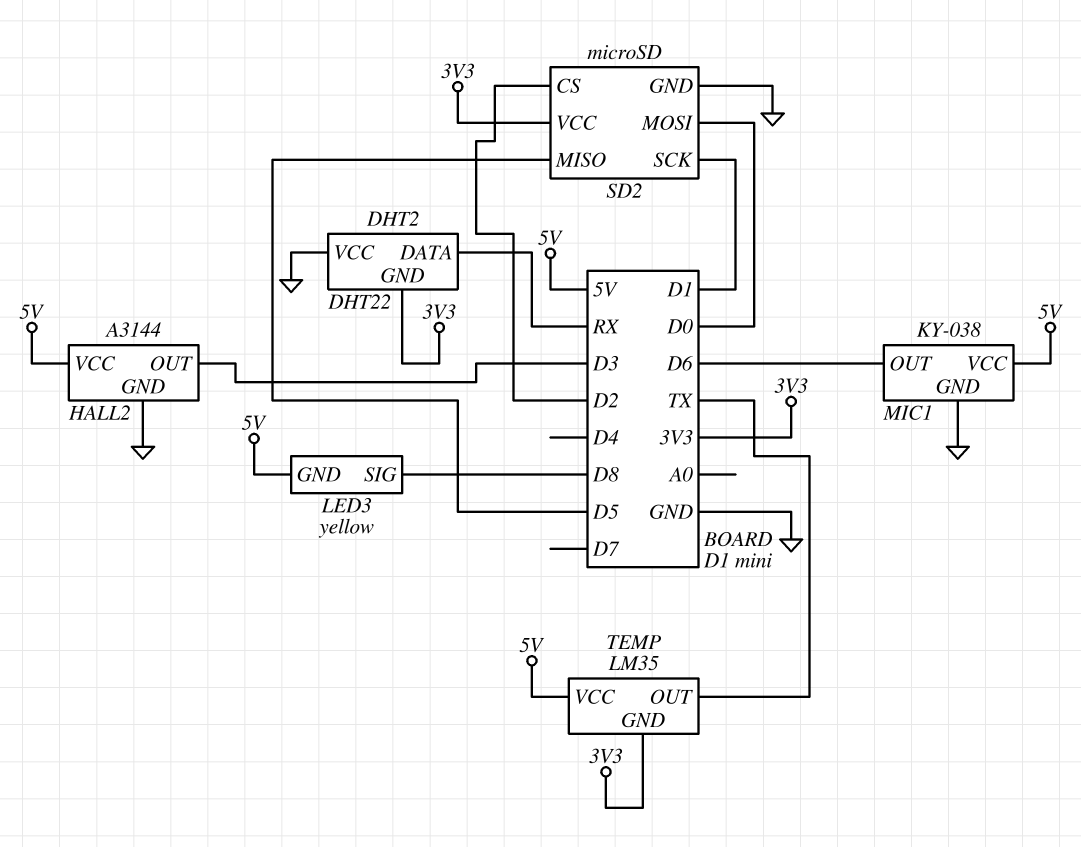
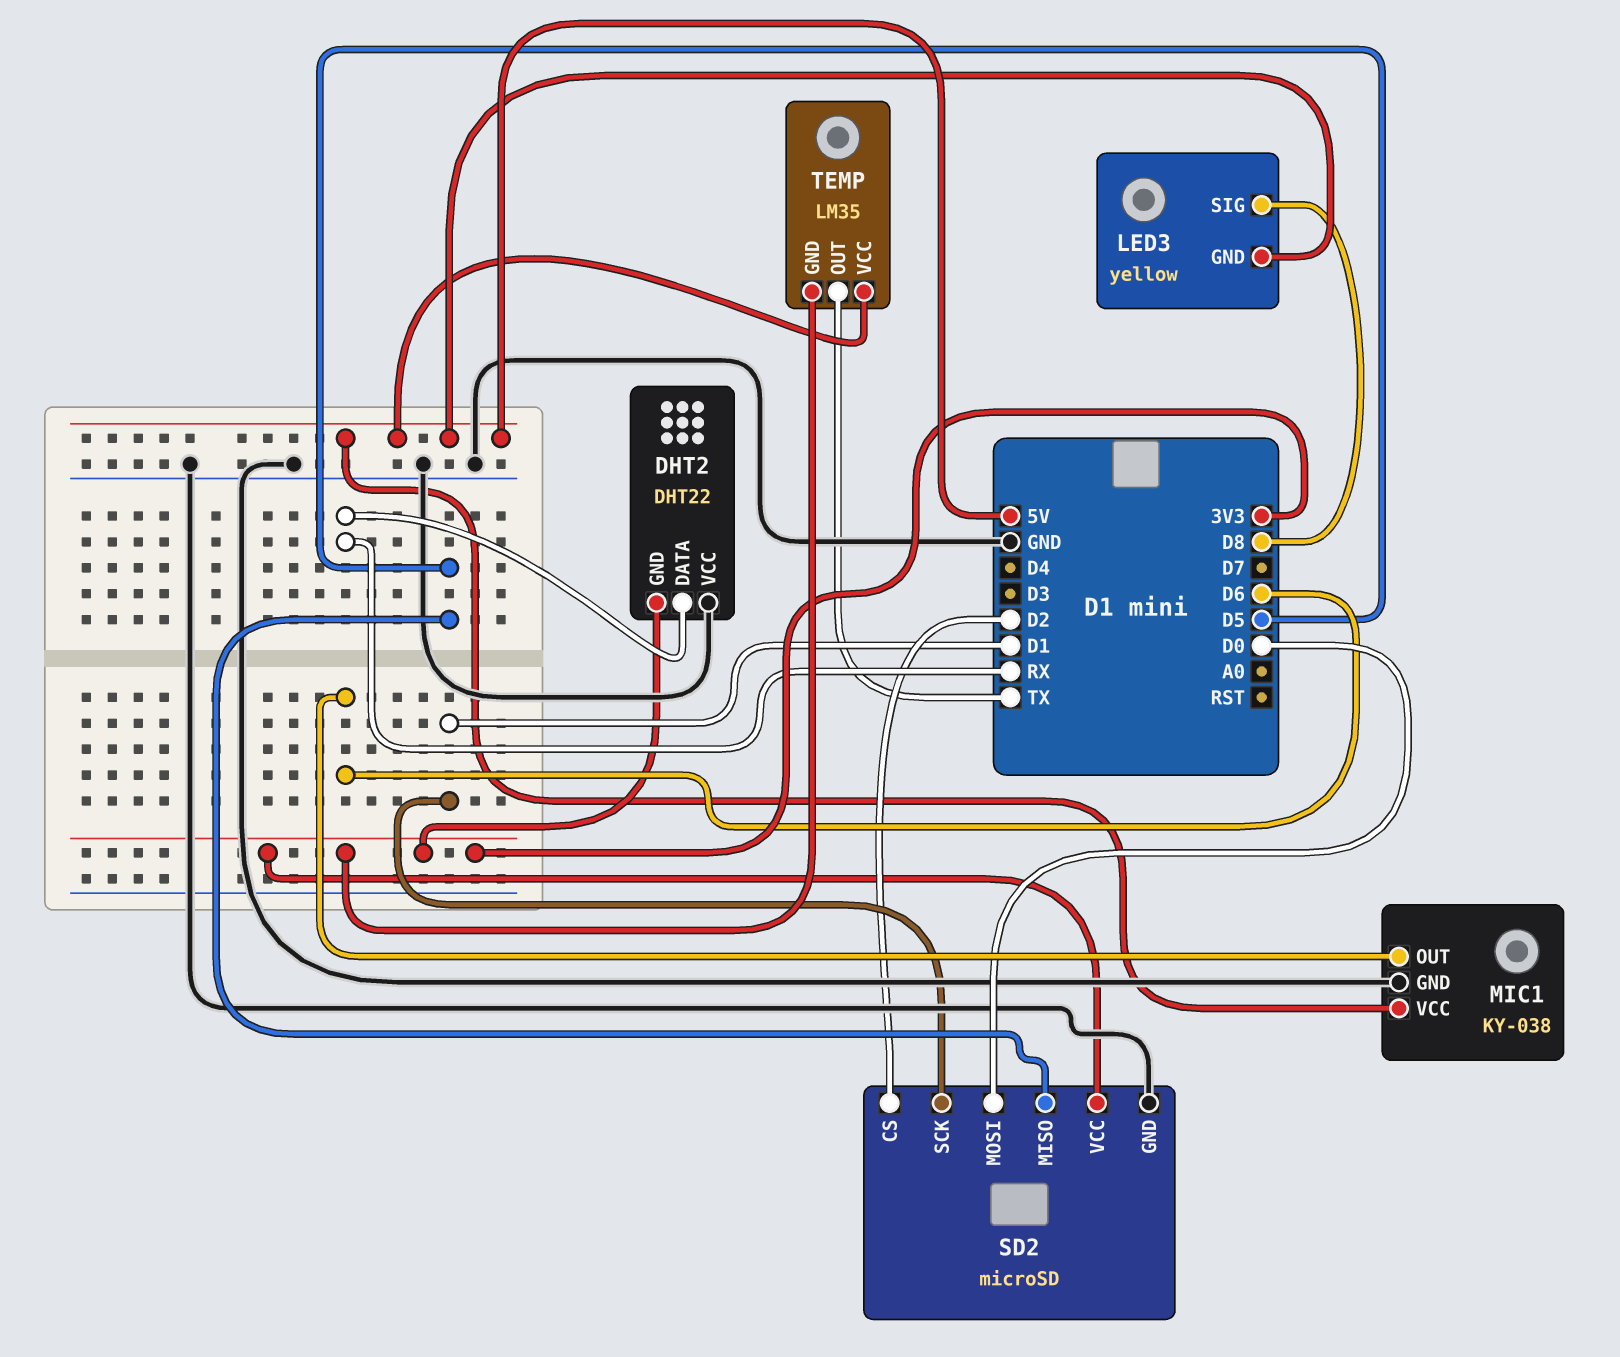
HALL2: A3144 -> none
HALL2 pin GND: GND -> none
HALL2 pin OUT: D3 -> none
HALL2 pin VCC: 5V -> none

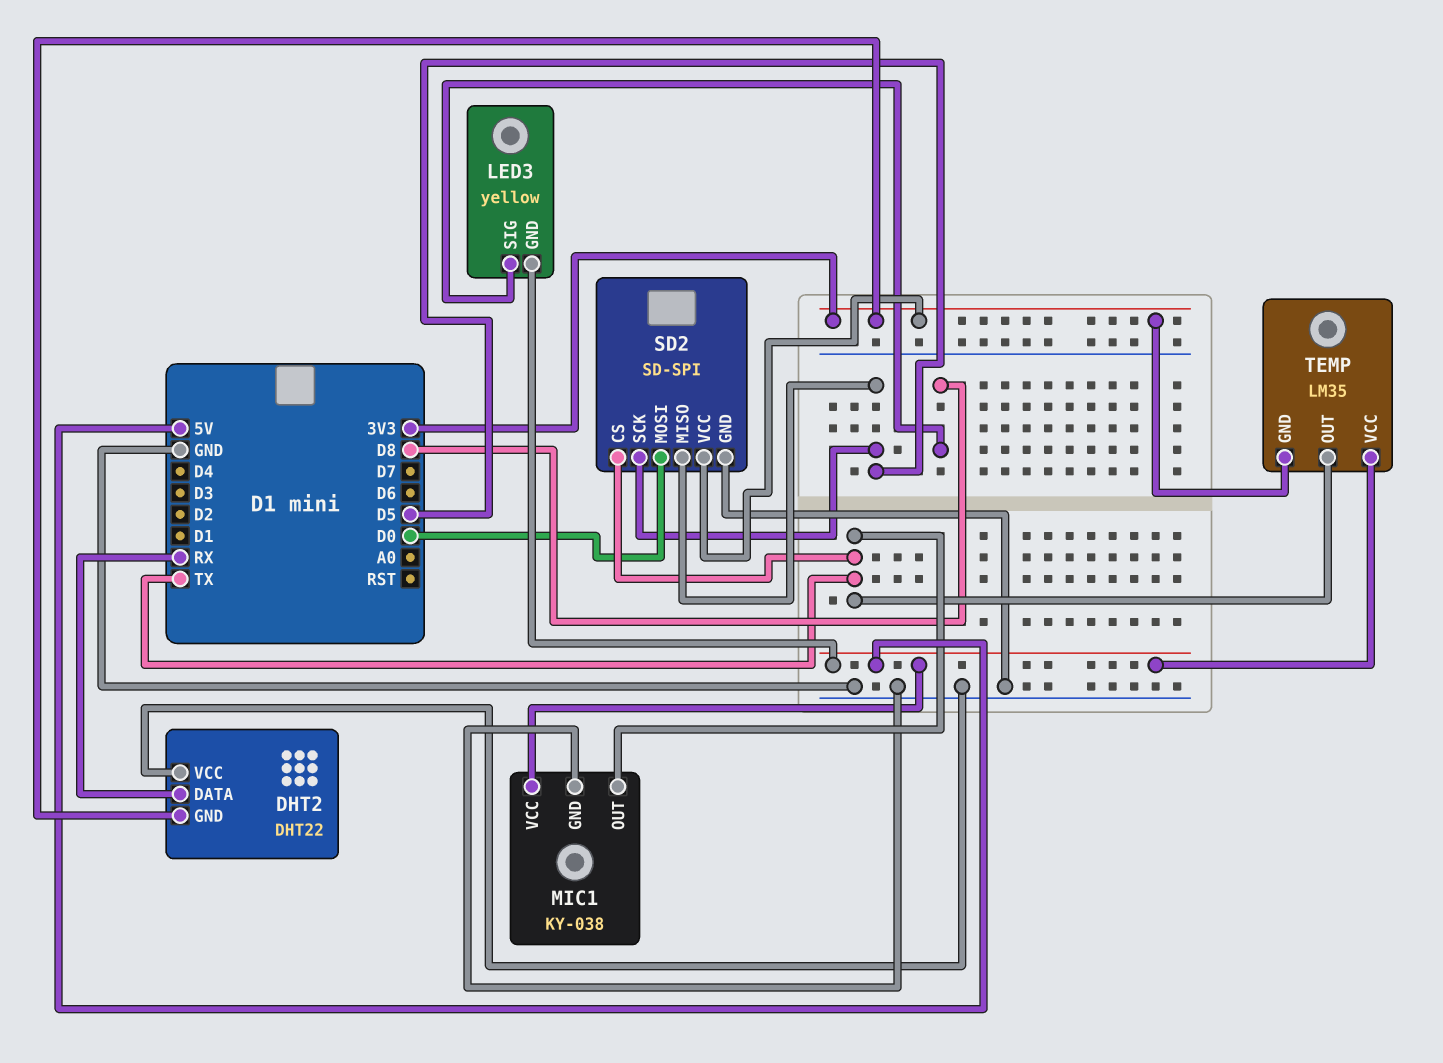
MIC1 pin OUT: D6 -> TX
SD2: microSD -> SD-SPI
SD2 pin CS: D2 -> TX
SD2 pin SCK: D1 -> D5

